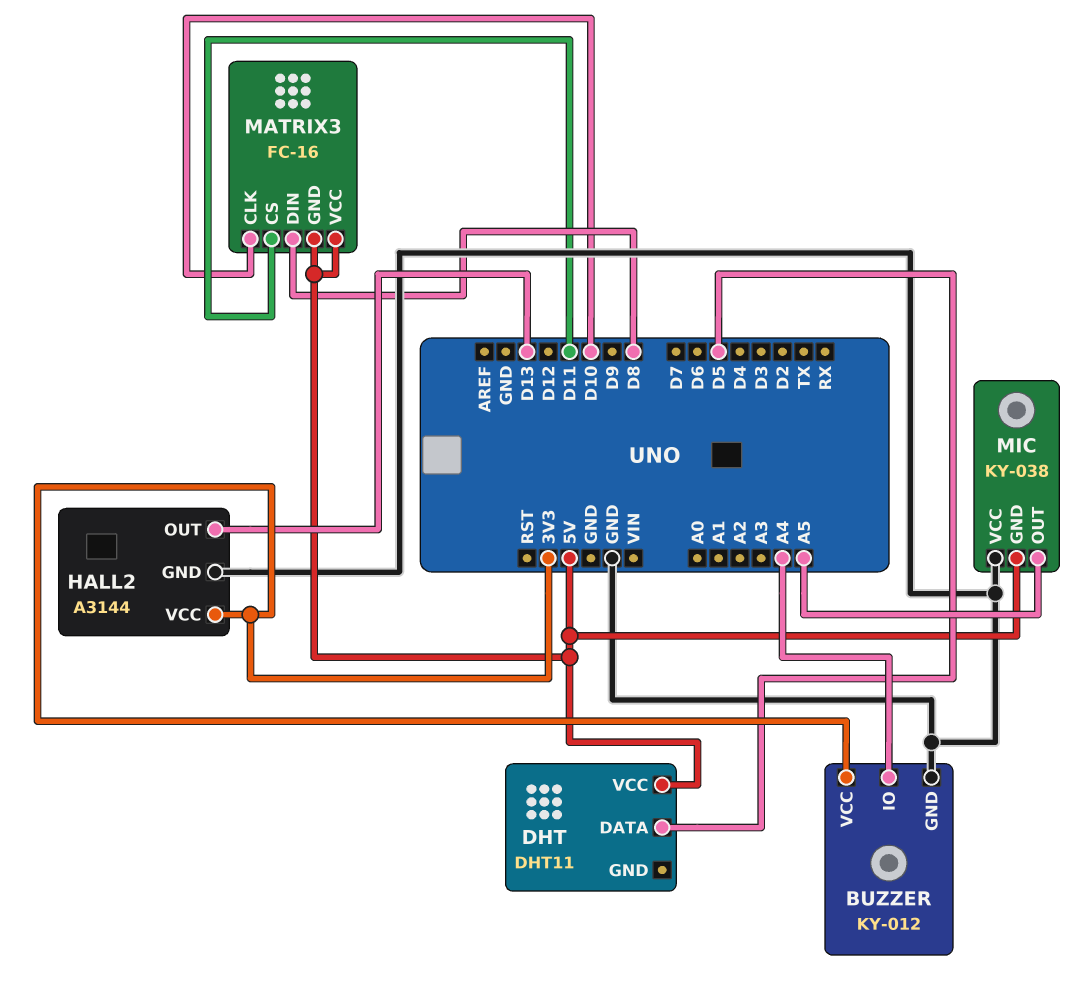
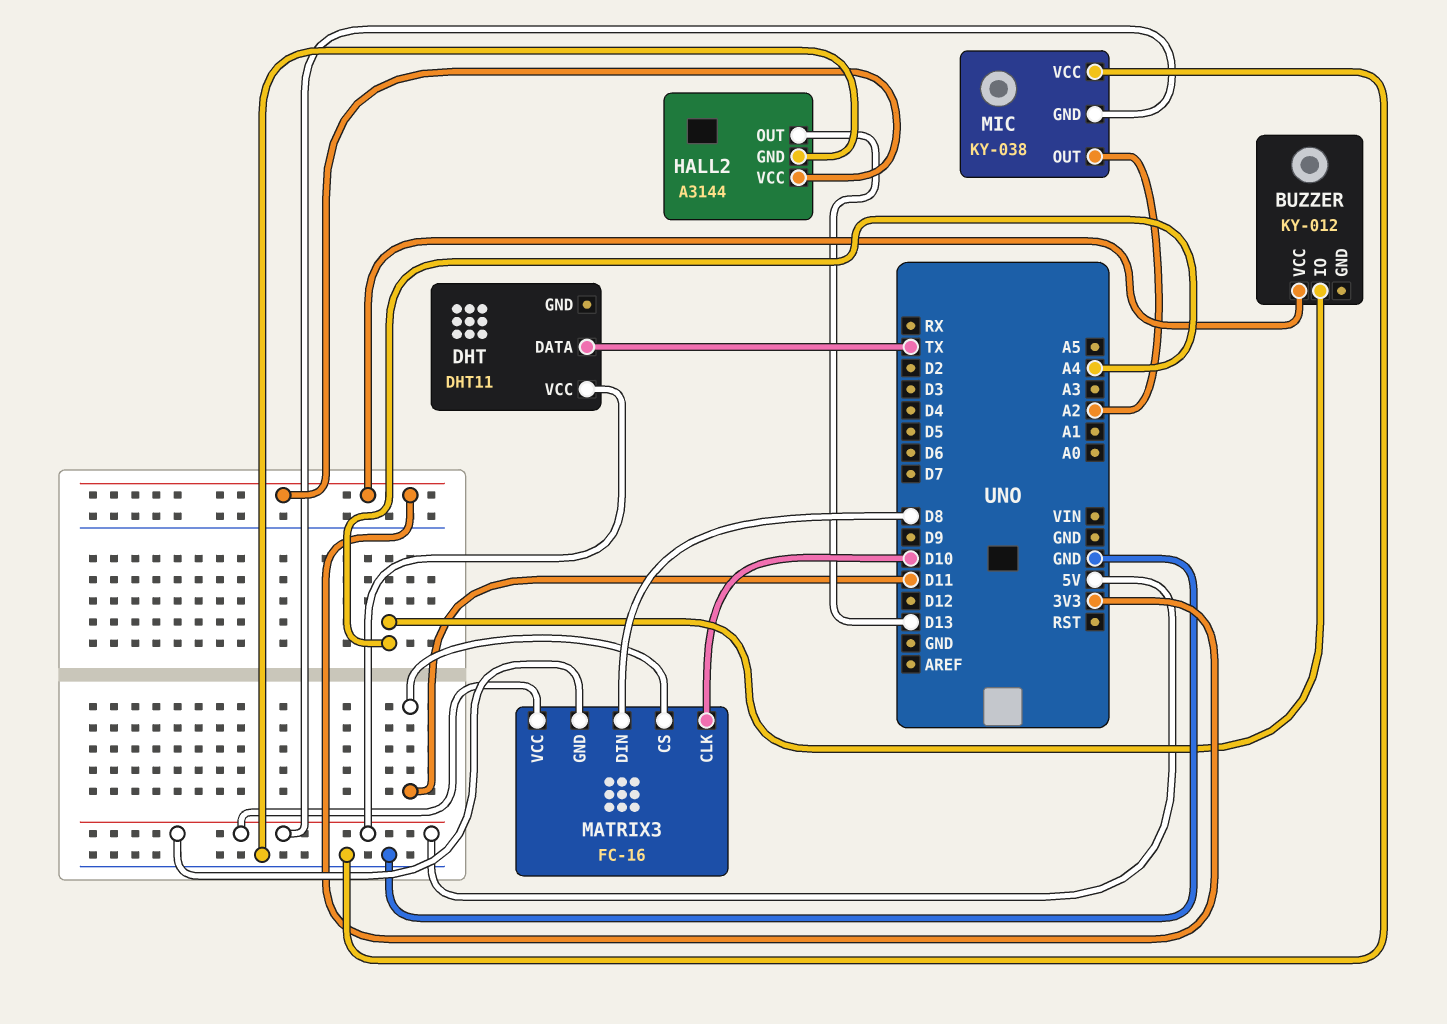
BUZZER pin GND: GND -> none
DHT pin DATA: D5 -> TX
MIC pin OUT: A5 -> A2

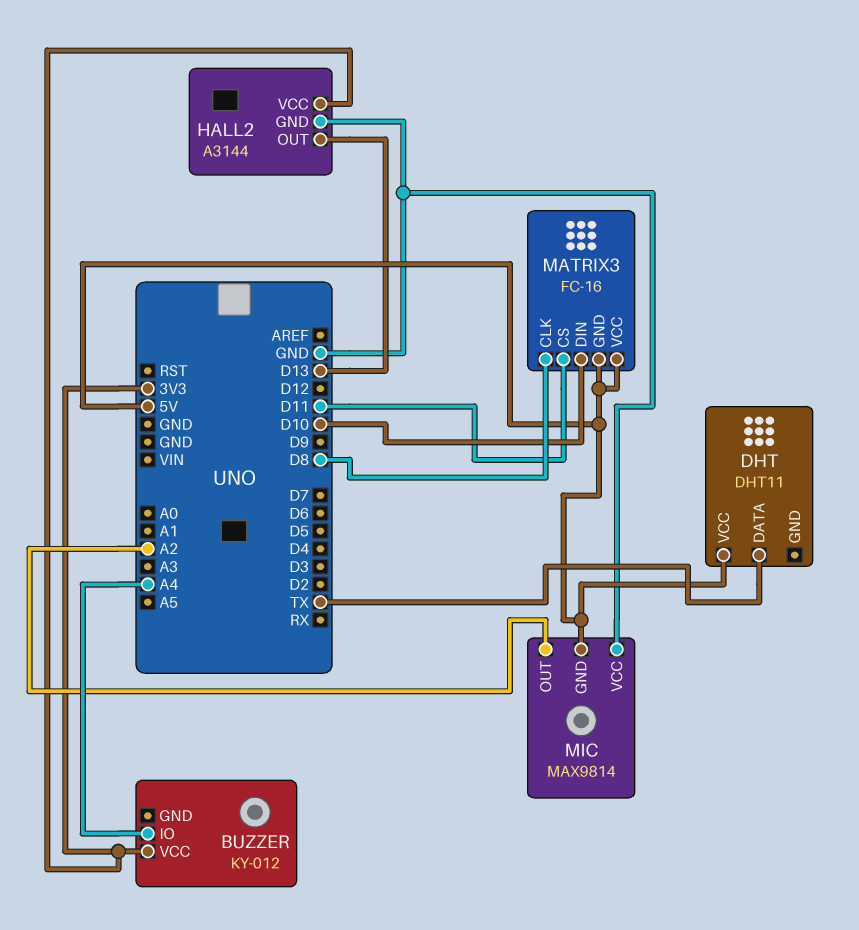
MATRIX3 pin CLK: D10 -> D8
MATRIX3 pin DIN: D8 -> D10
MIC: KY-038 -> MAX9814

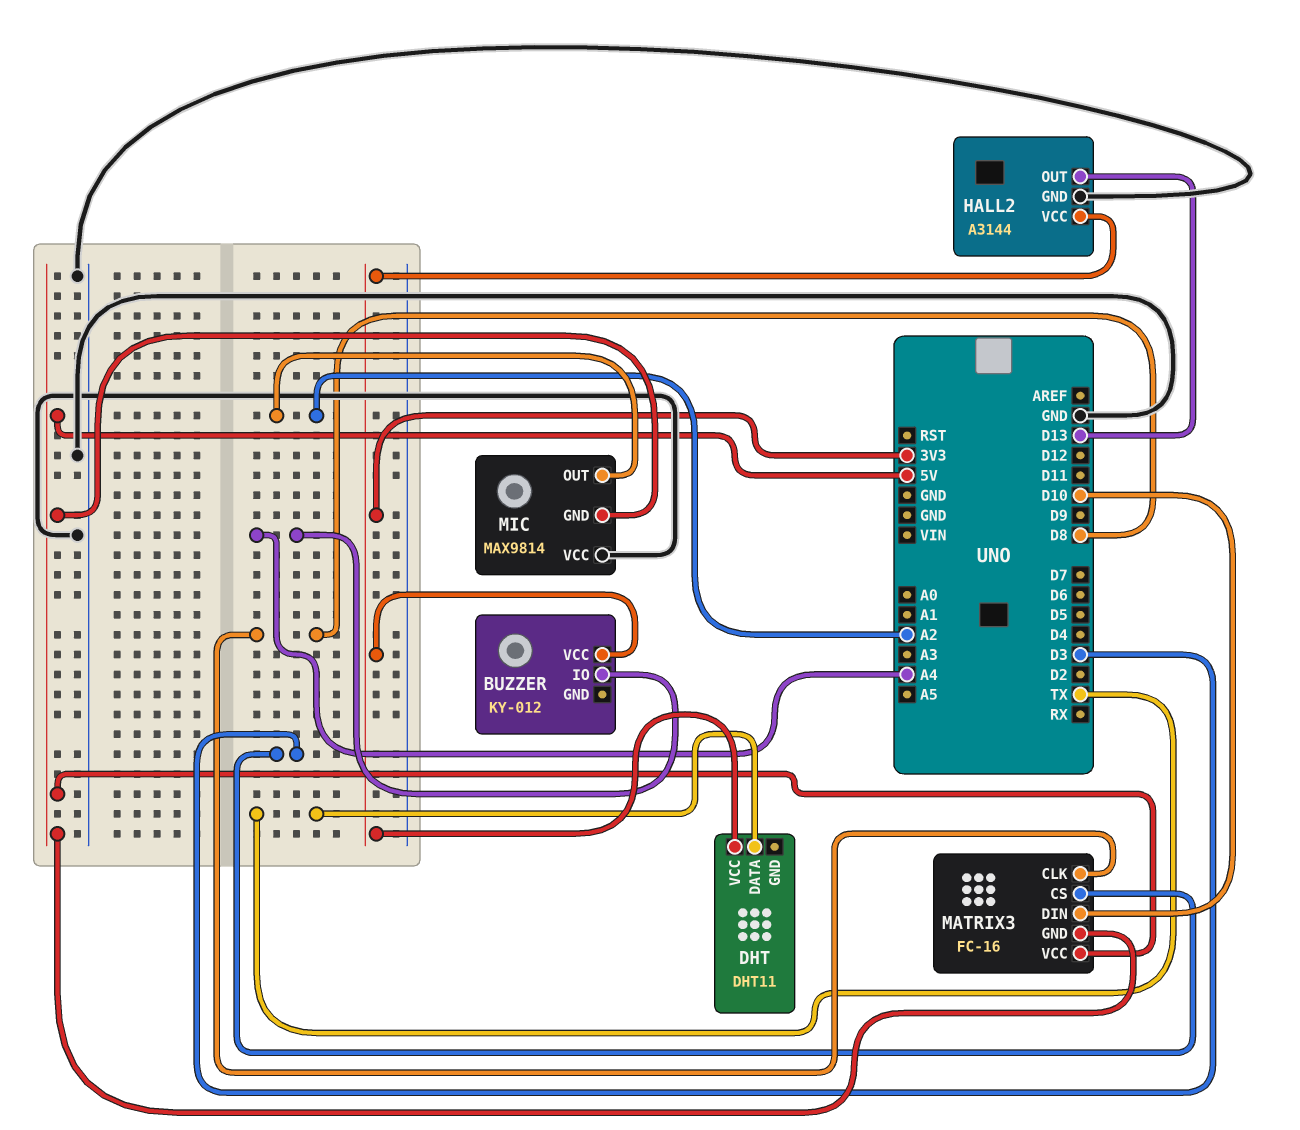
DHT pin VCC: 5V -> 3V3
MATRIX3 pin CS: D11 -> D3

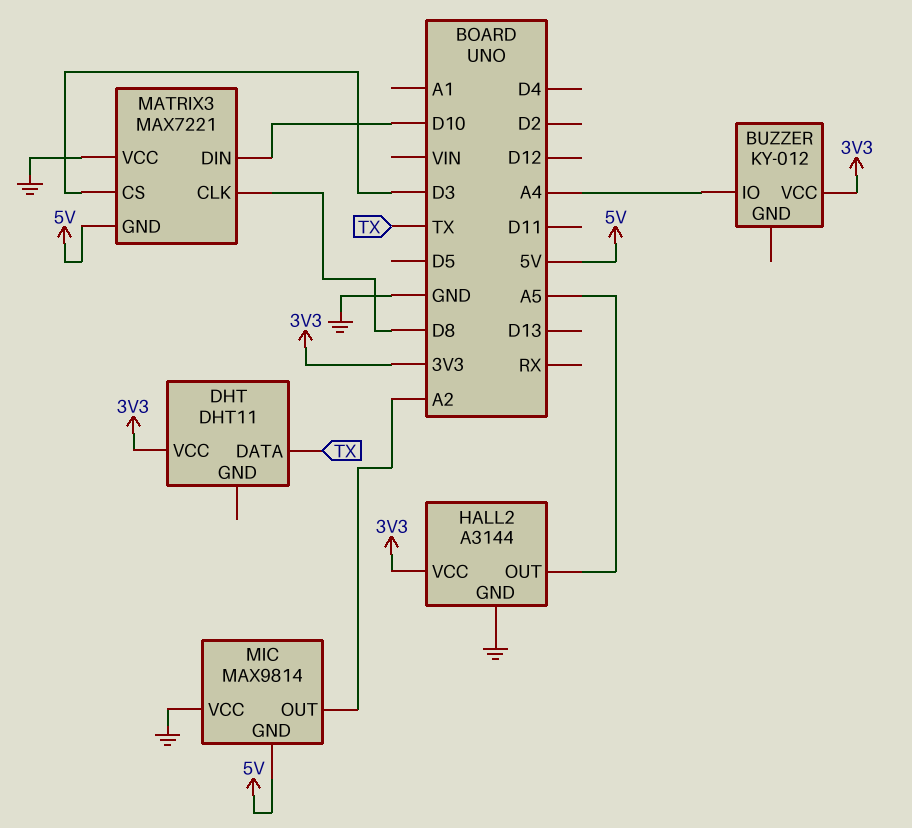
HALL2 pin OUT: D13 -> A5
MATRIX3: FC-16 -> MAX7221
MATRIX3 pin VCC: 5V -> GND

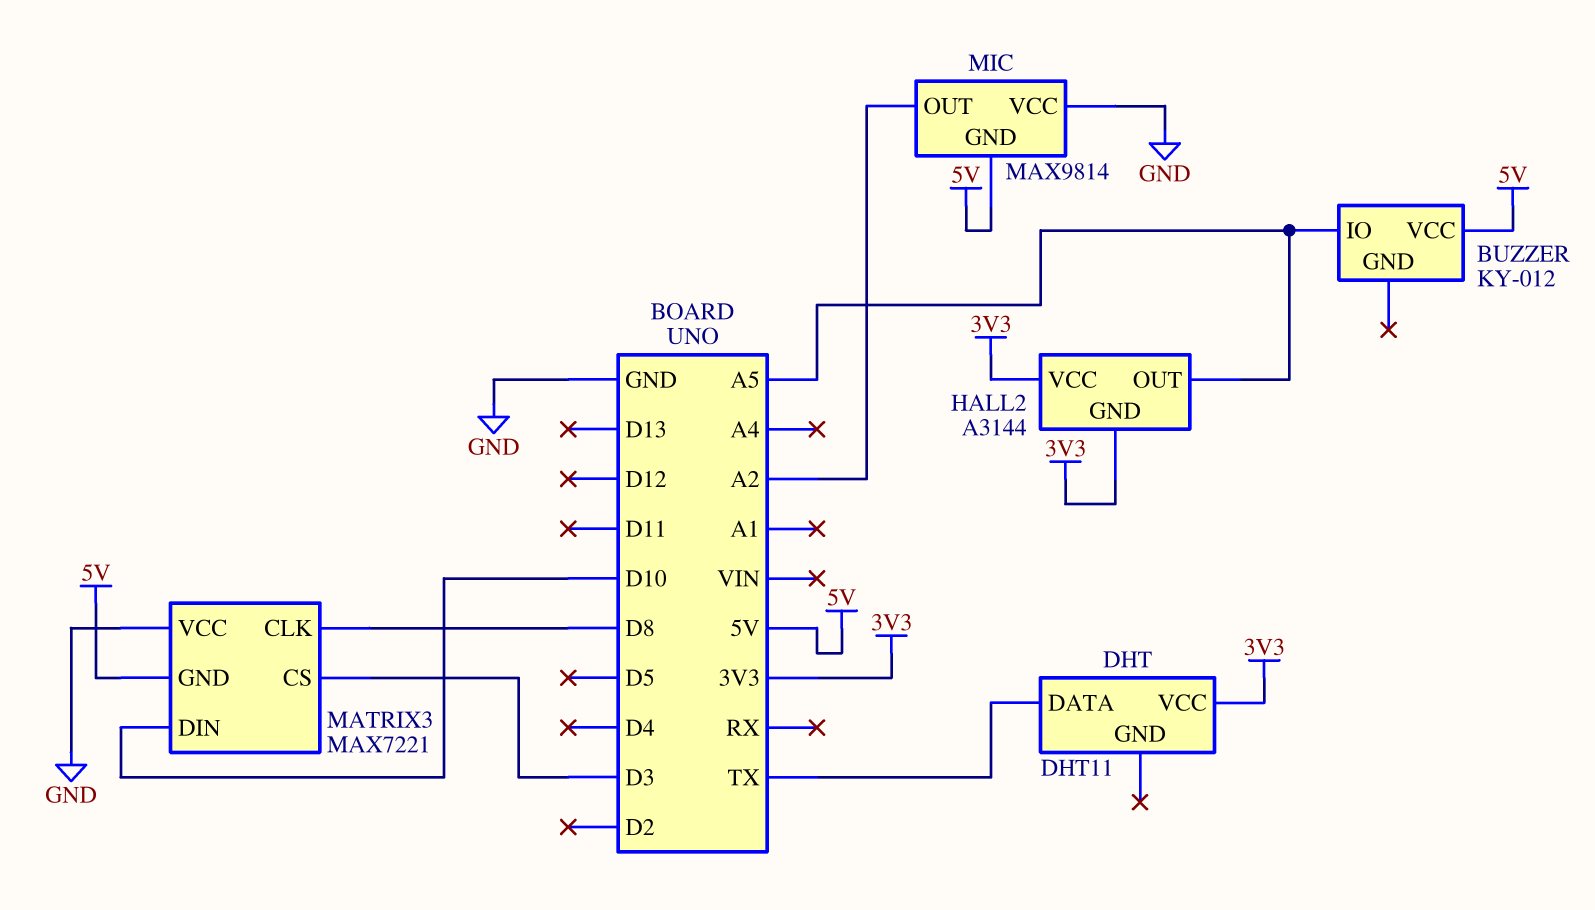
BUZZER pin IO: A4 -> A5
BUZZER pin VCC: 3V3 -> 5V
HALL2 pin GND: GND -> 3V3

